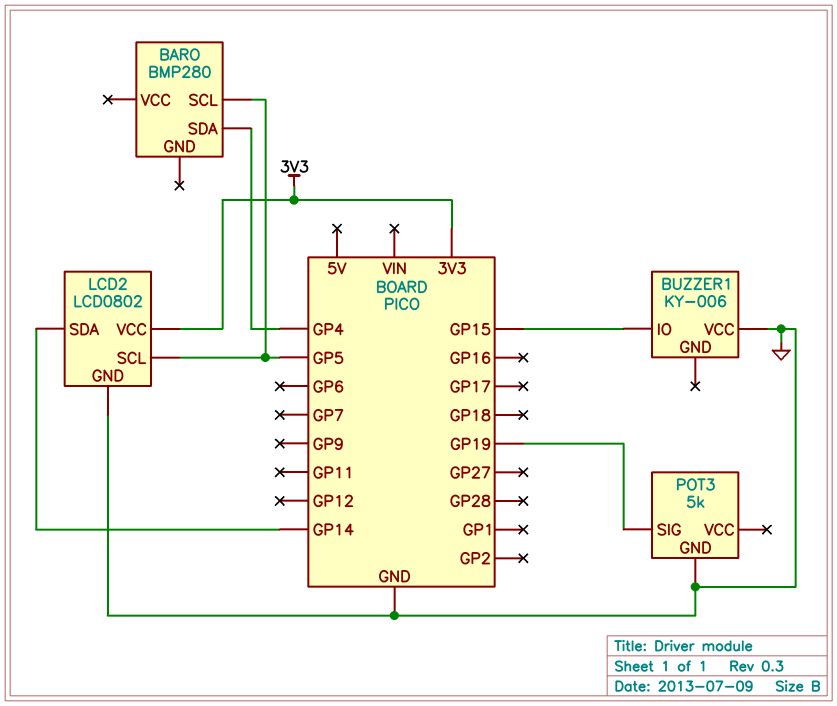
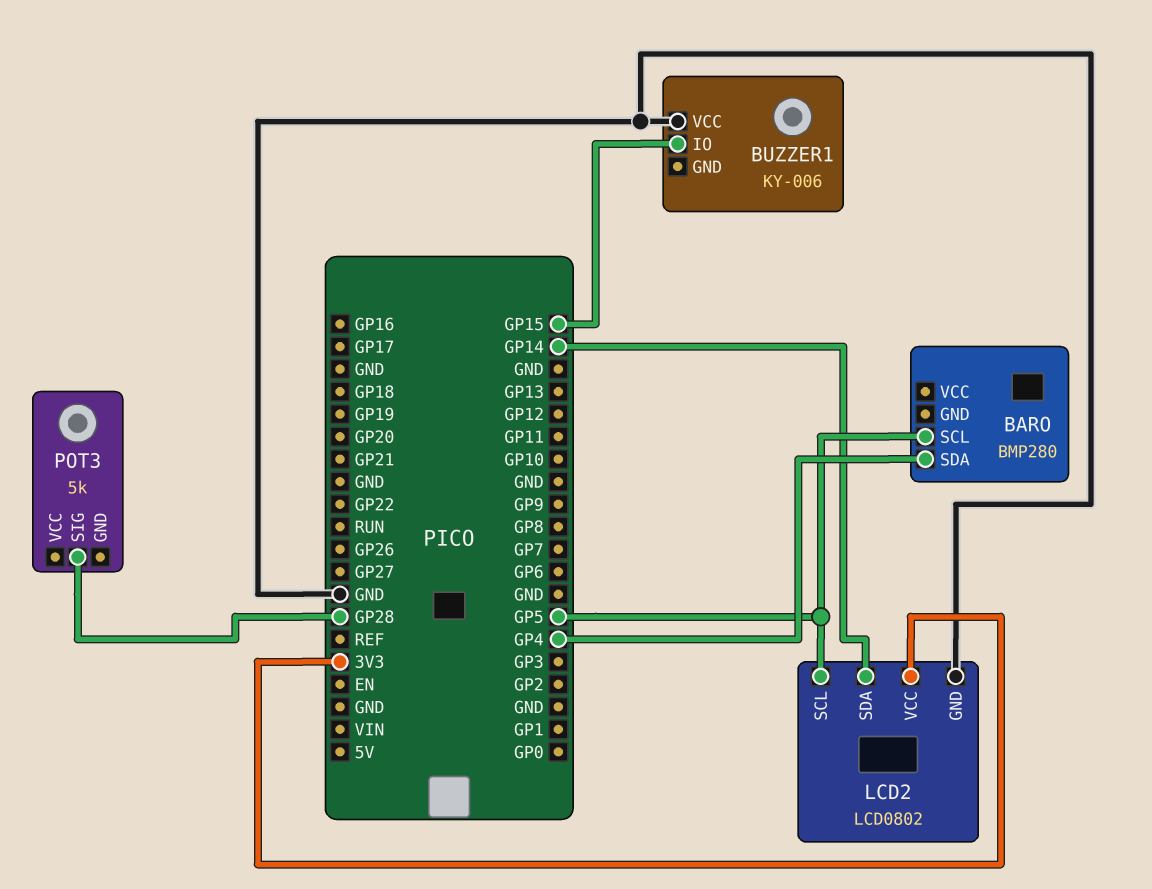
POT3 pin GND: GND -> none
POT3 pin SIG: GP19 -> GP28

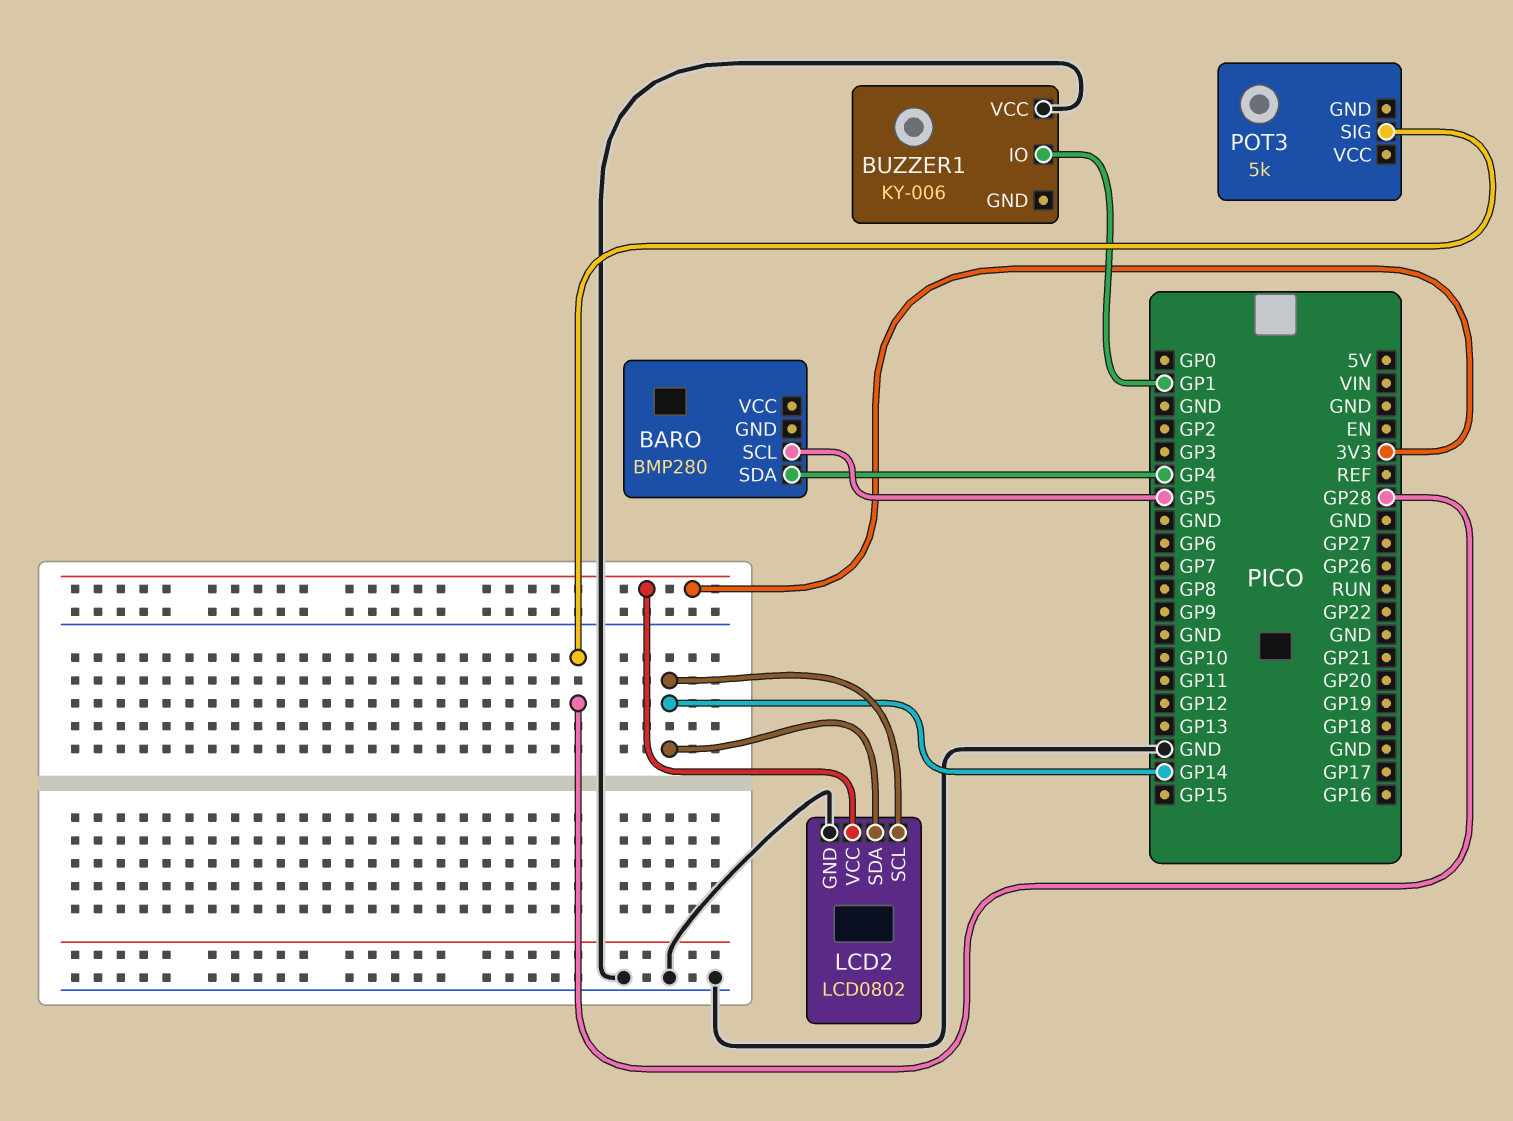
BUZZER1 pin IO: GP15 -> GP1
LCD2 pin SCL: GP5 -> GP14

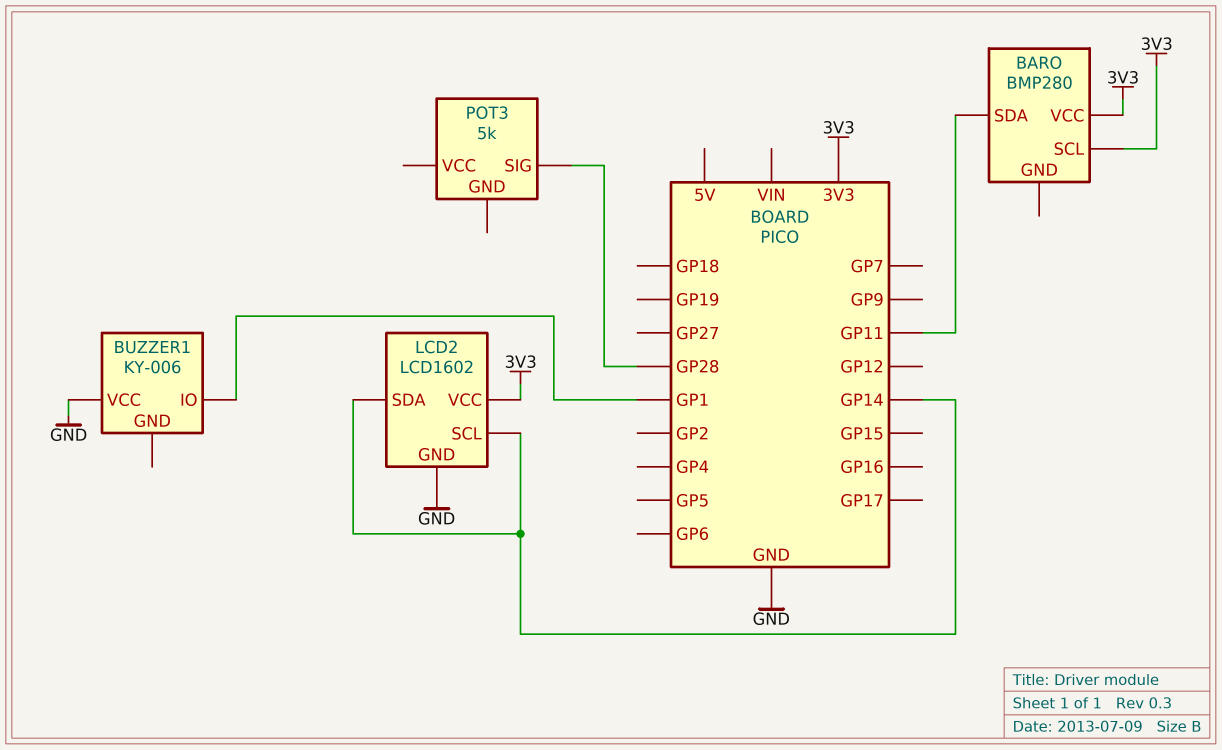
BARO pin SCL: GP5 -> 3V3
BARO pin SDA: GP4 -> GP11
BARO pin VCC: none -> 3V3
LCD2: LCD0802 -> LCD1602

